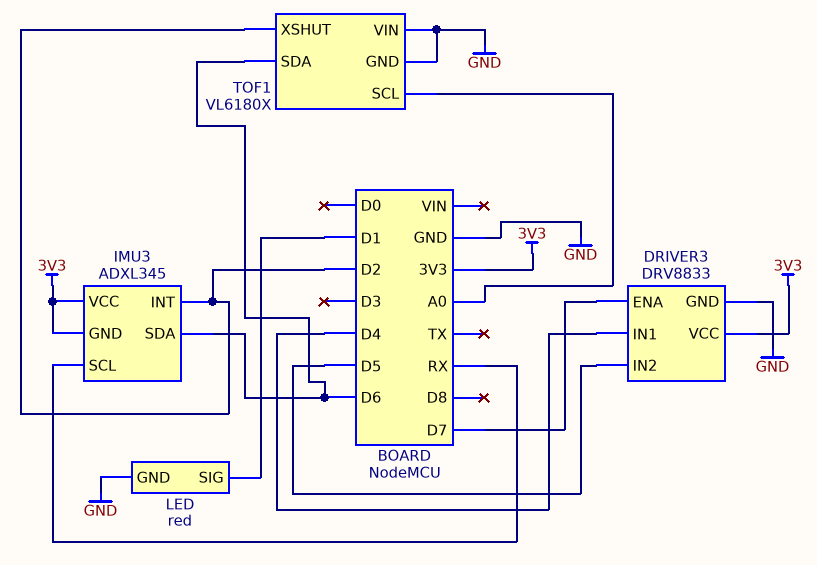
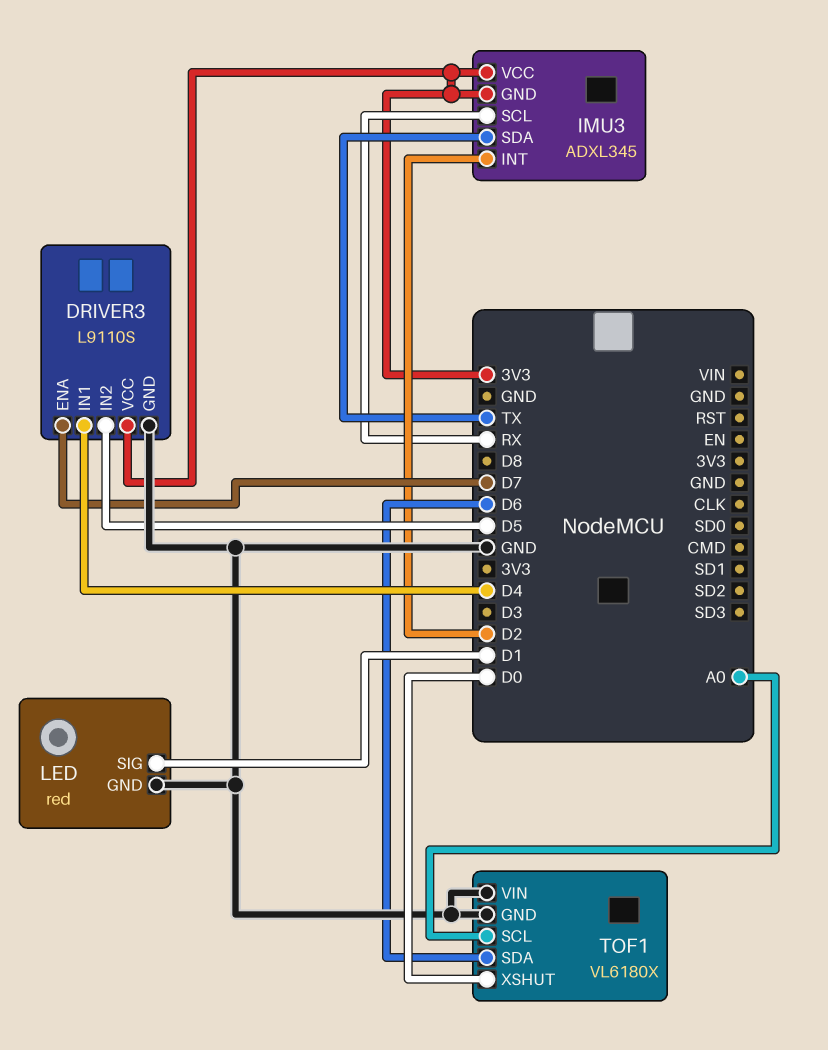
DRIVER3: DRV8833 -> L9110S
IMU3 pin SDA: D6 -> TX
TOF1 pin XSHUT: D2 -> D0

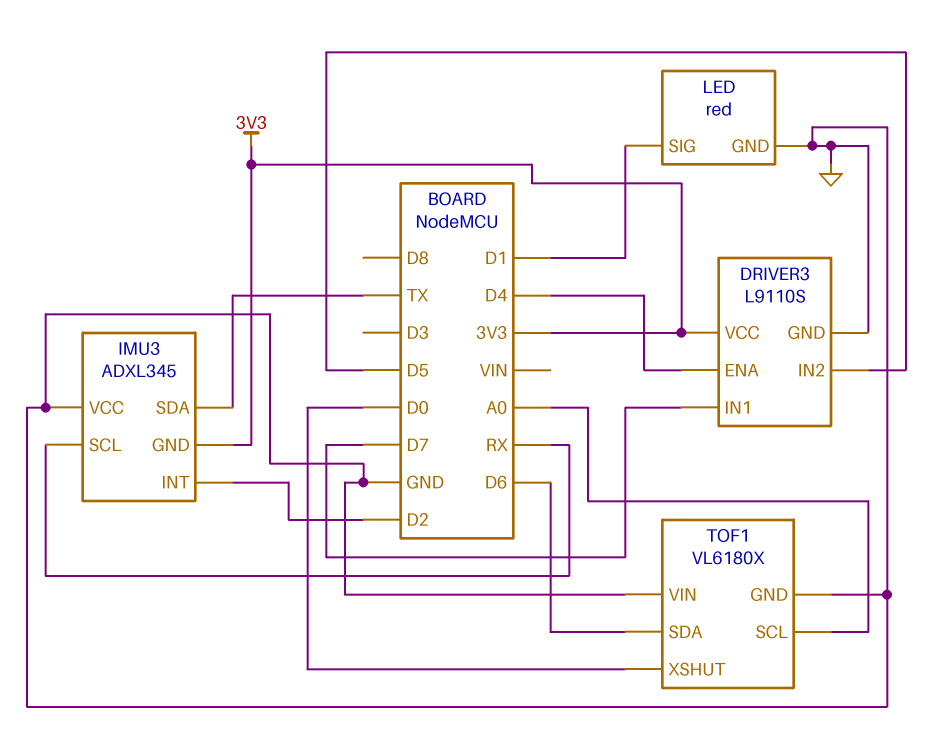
DRIVER3 pin ENA: D7 -> D4
DRIVER3 pin IN1: D4 -> D7
IMU3 pin VCC: 3V3 -> GND

